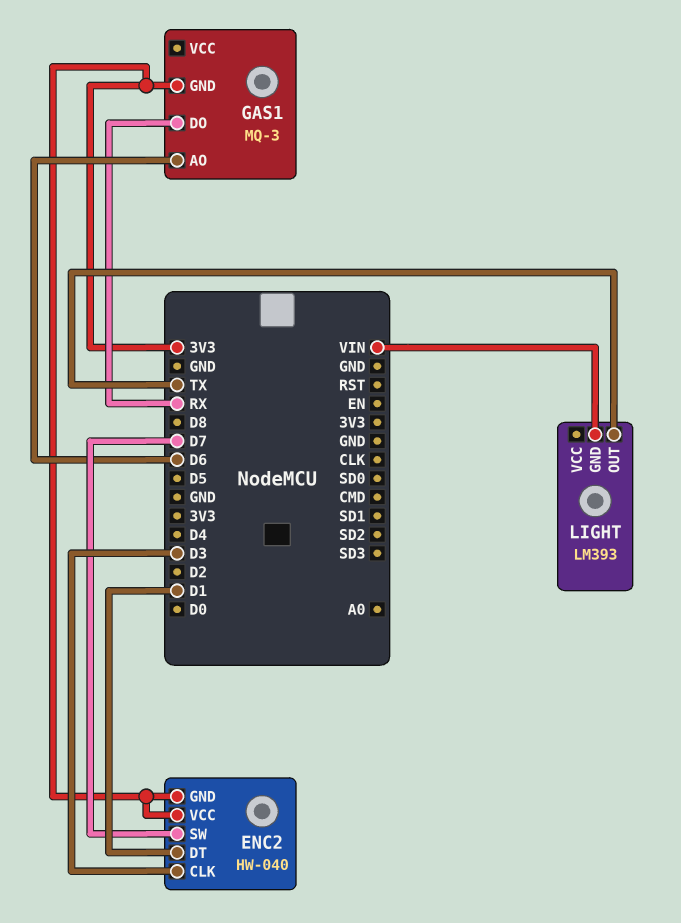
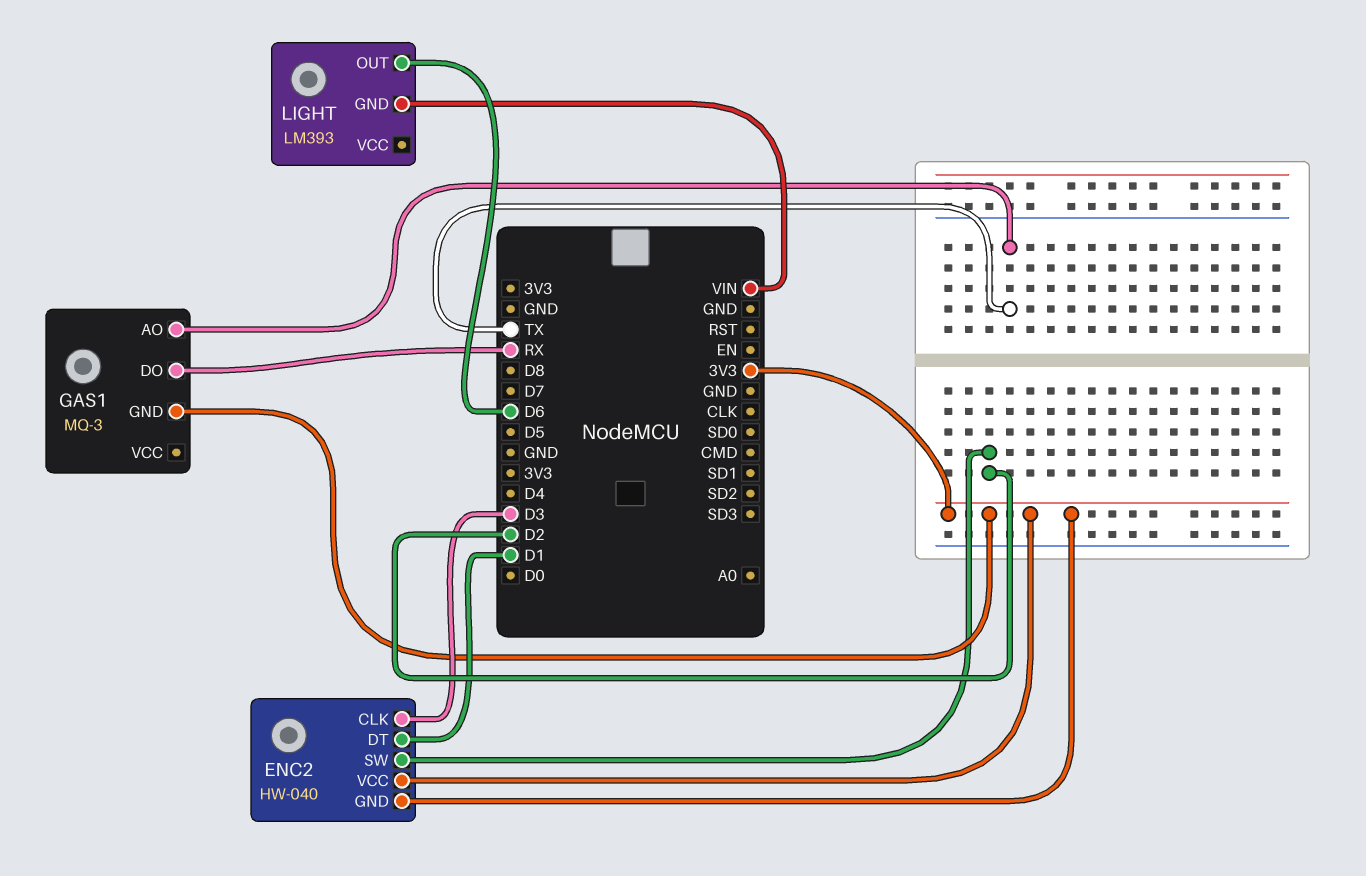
ENC2 pin SW: D7 -> D2
GAS1 pin AO: D6 -> TX
LIGHT pin OUT: TX -> D6

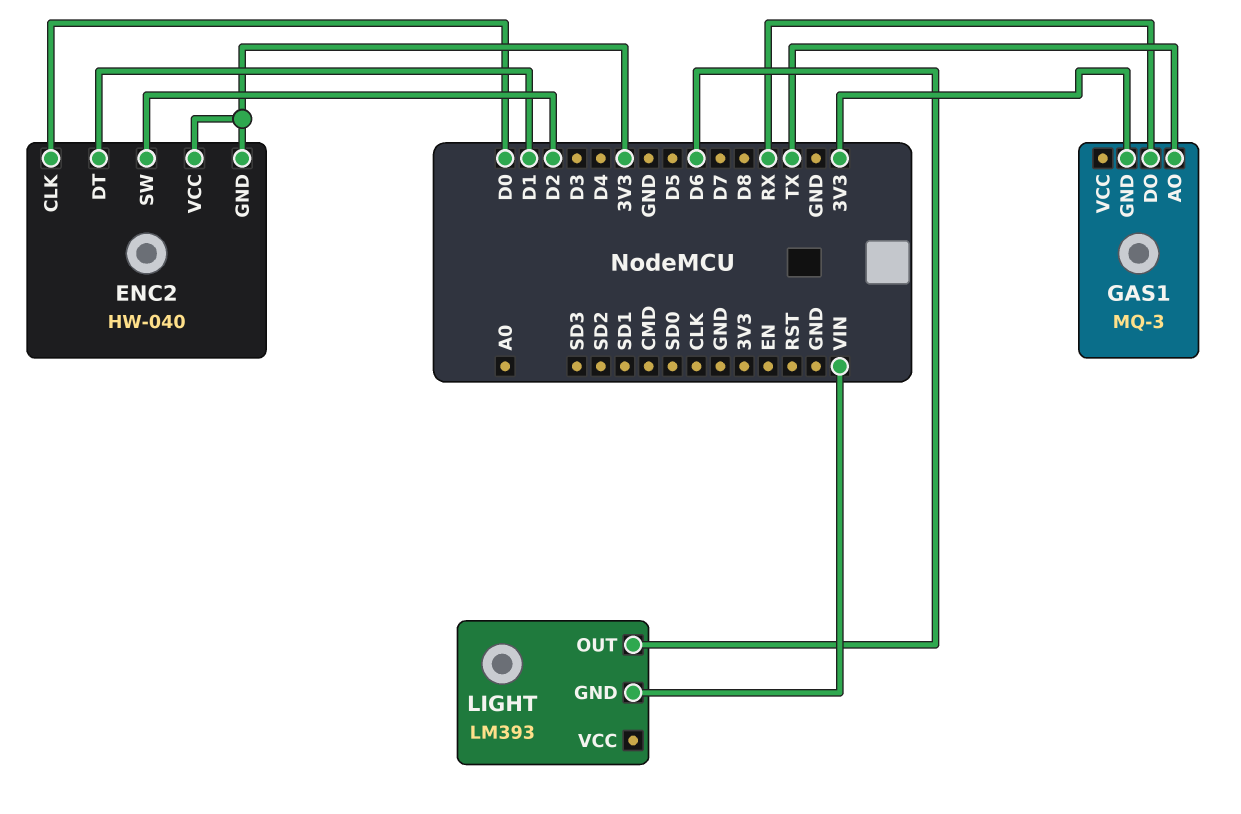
ENC2 pin CLK: D3 -> D0

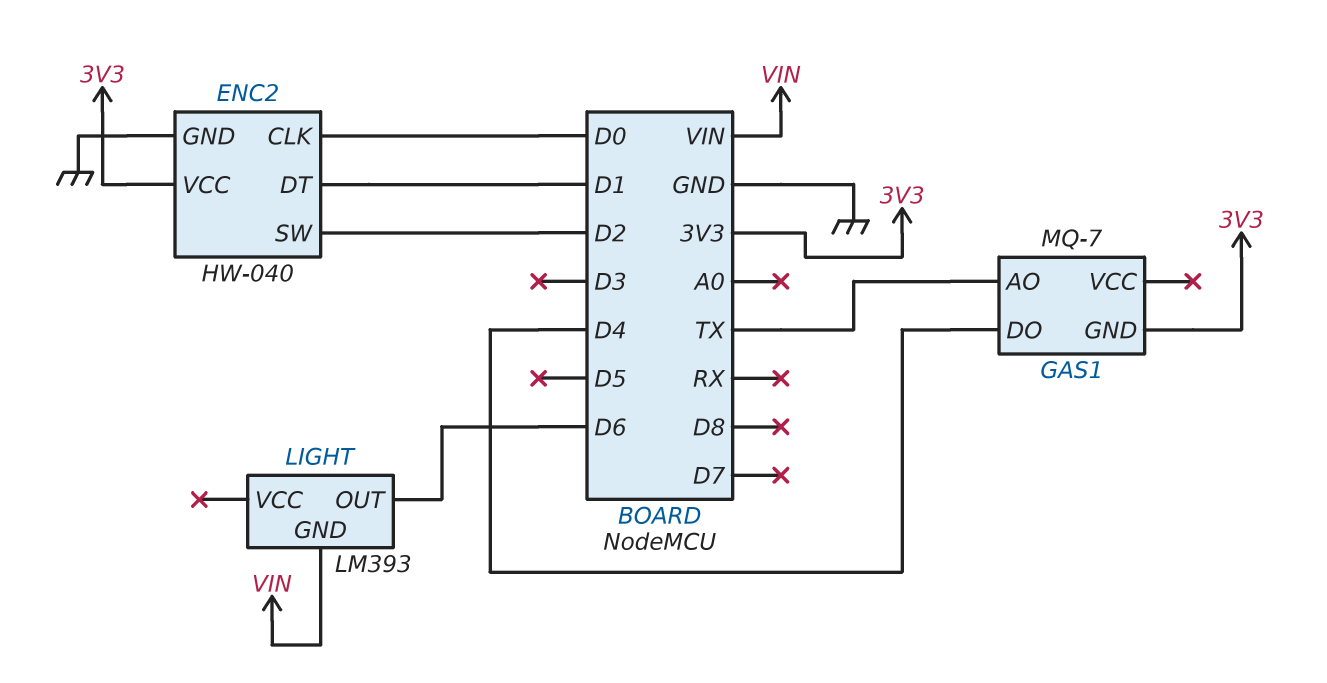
ENC2 pin GND: 3V3 -> GND
GAS1: MQ-3 -> MQ-7
GAS1 pin DO: RX -> D4

